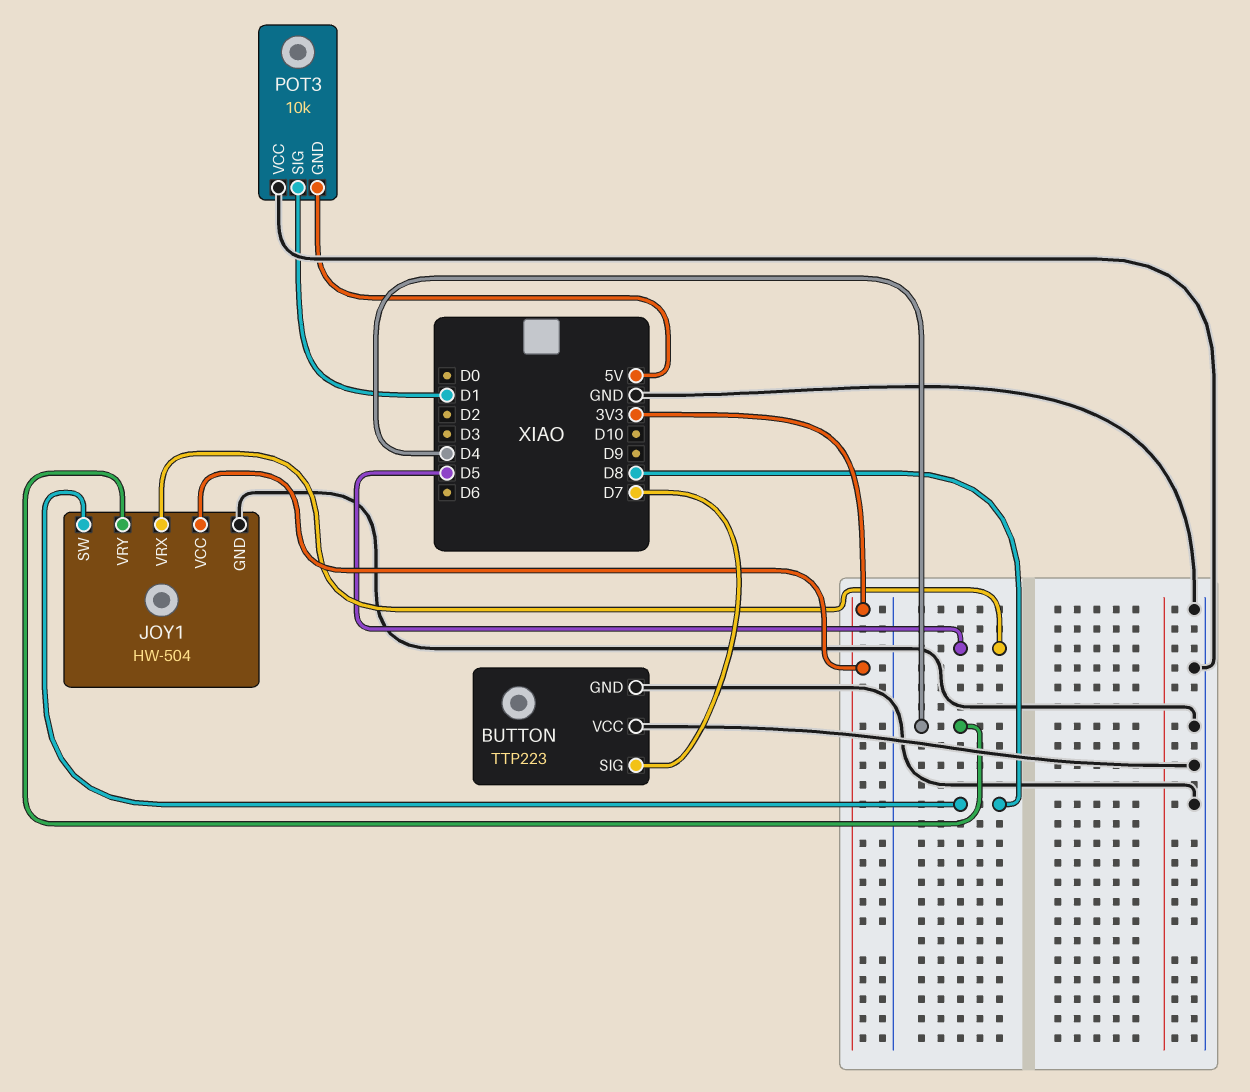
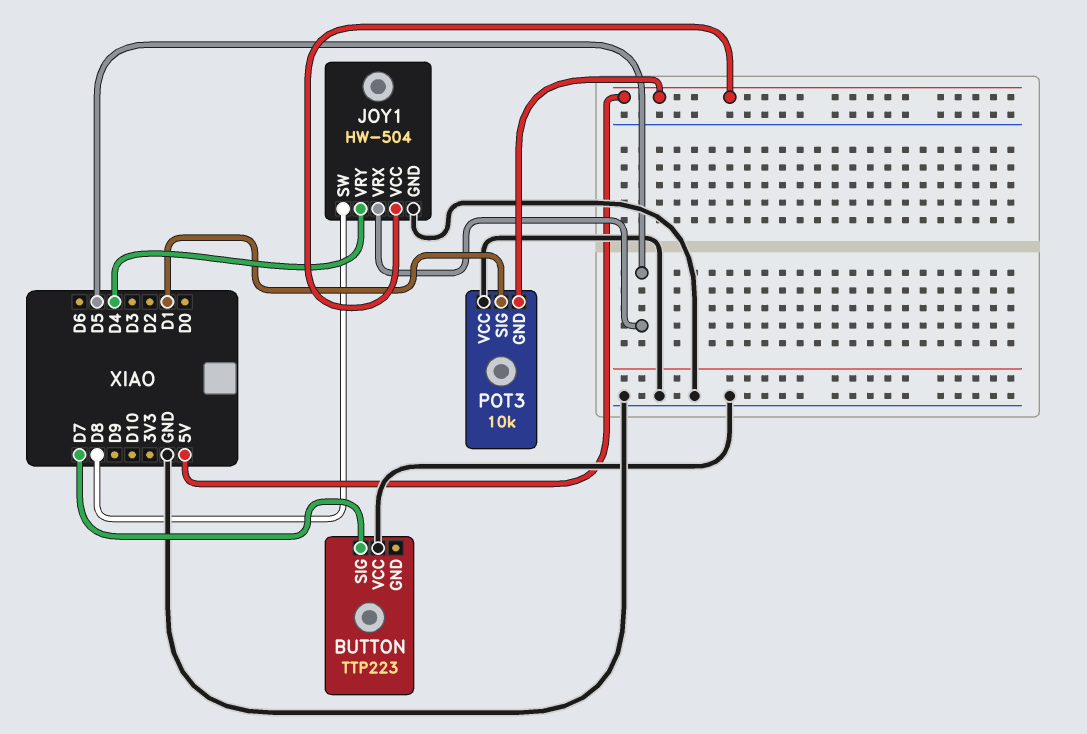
BUTTON pin GND: GND -> none
JOY1 pin VCC: 3V3 -> 5V

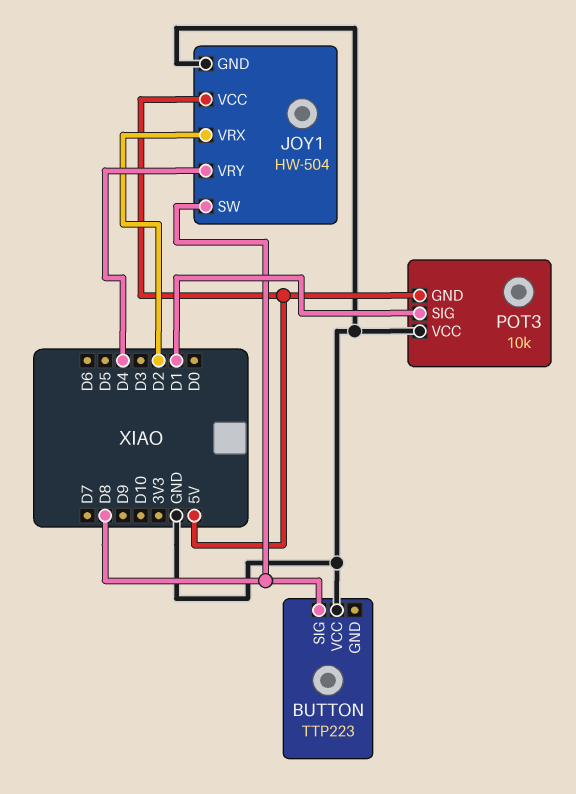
BUTTON pin SIG: D7 -> D8
JOY1 pin VRX: D5 -> D2

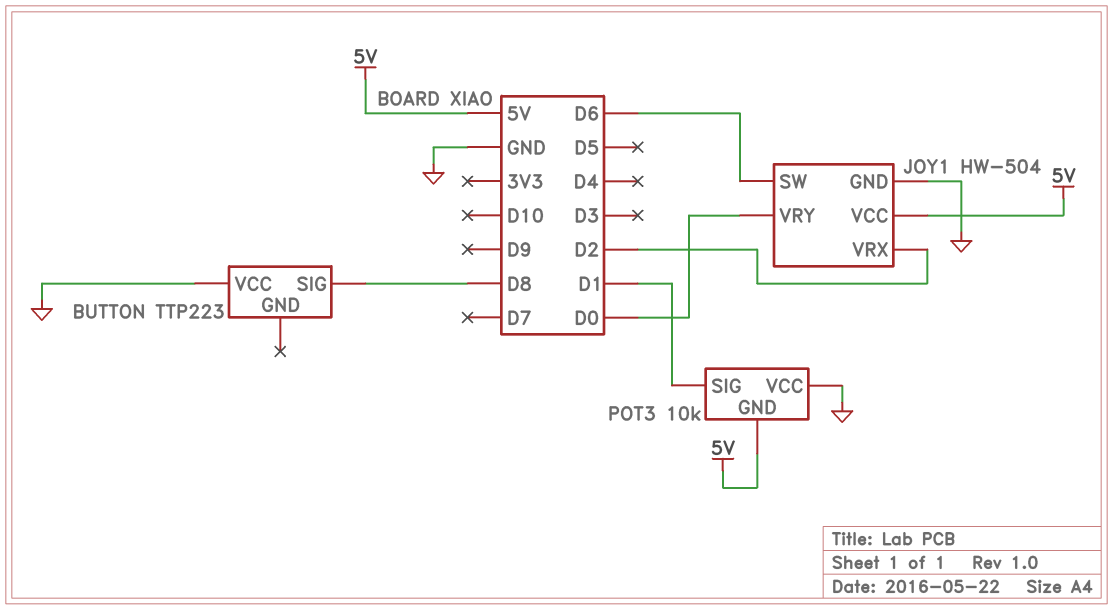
JOY1 pin SW: D8 -> D6
JOY1 pin VRY: D4 -> D0

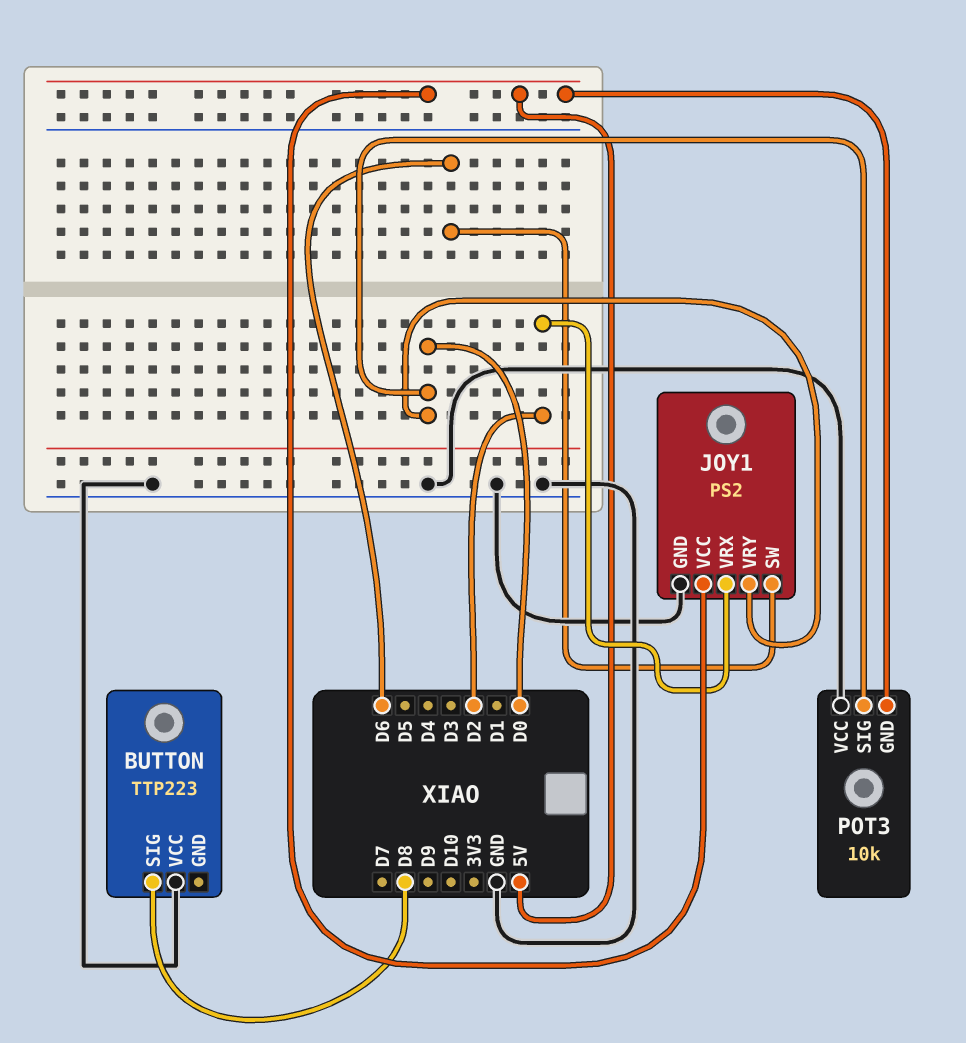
JOY1: HW-504 -> PS2
POT3 pin SIG: D1 -> D0

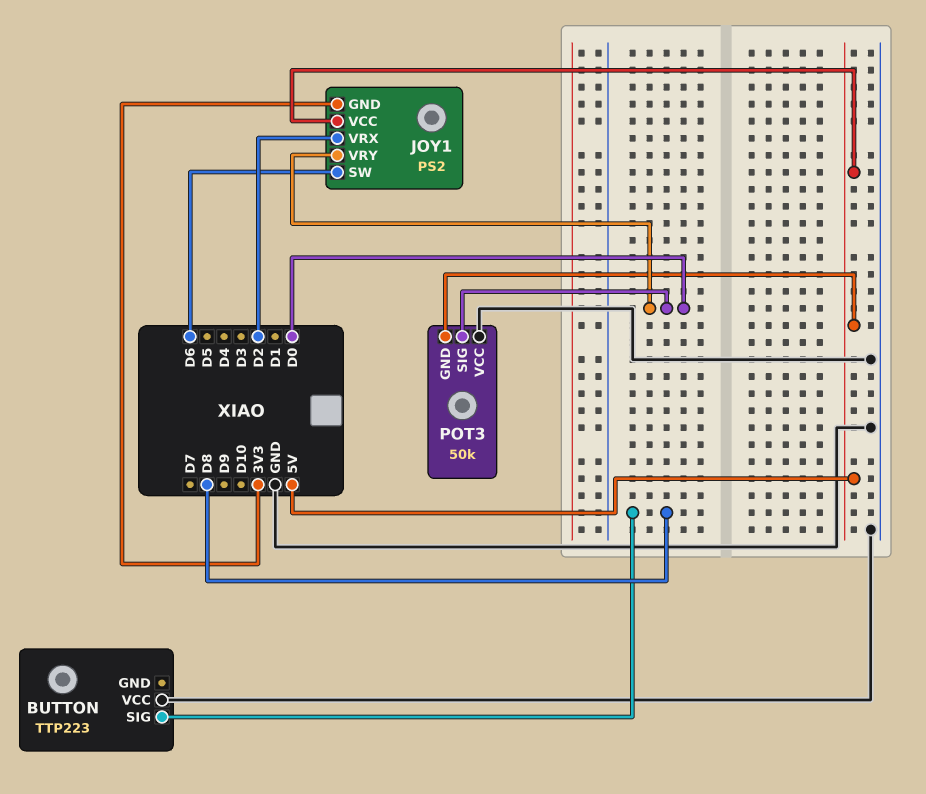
JOY1 pin GND: GND -> 3V3
POT3: 10k -> 50k

